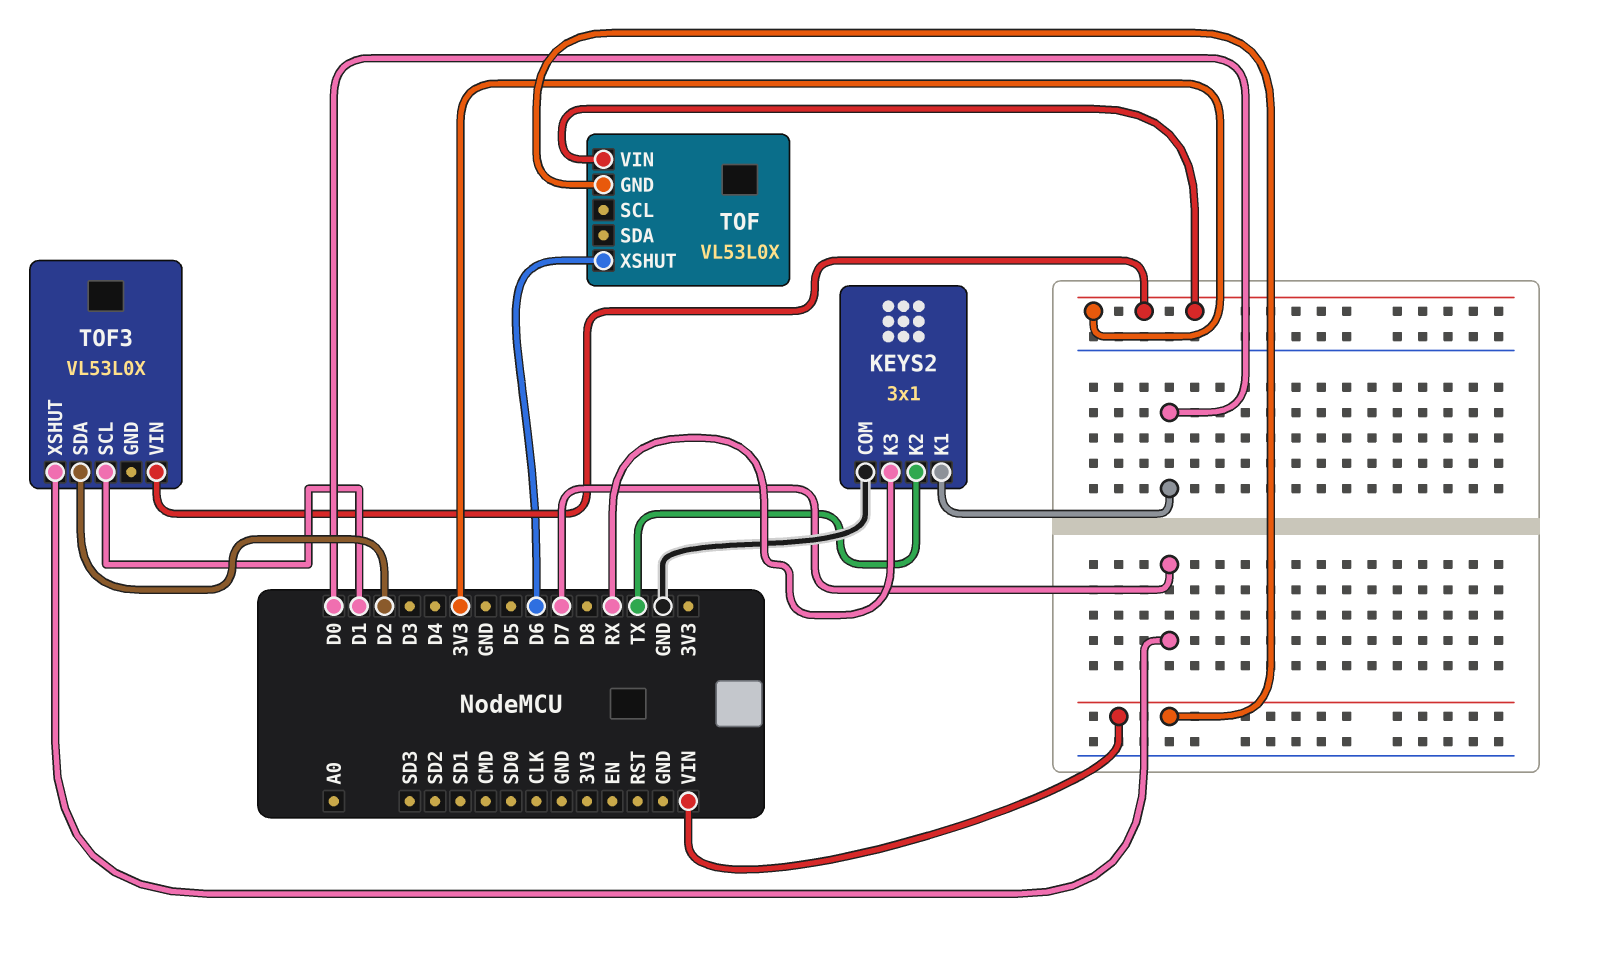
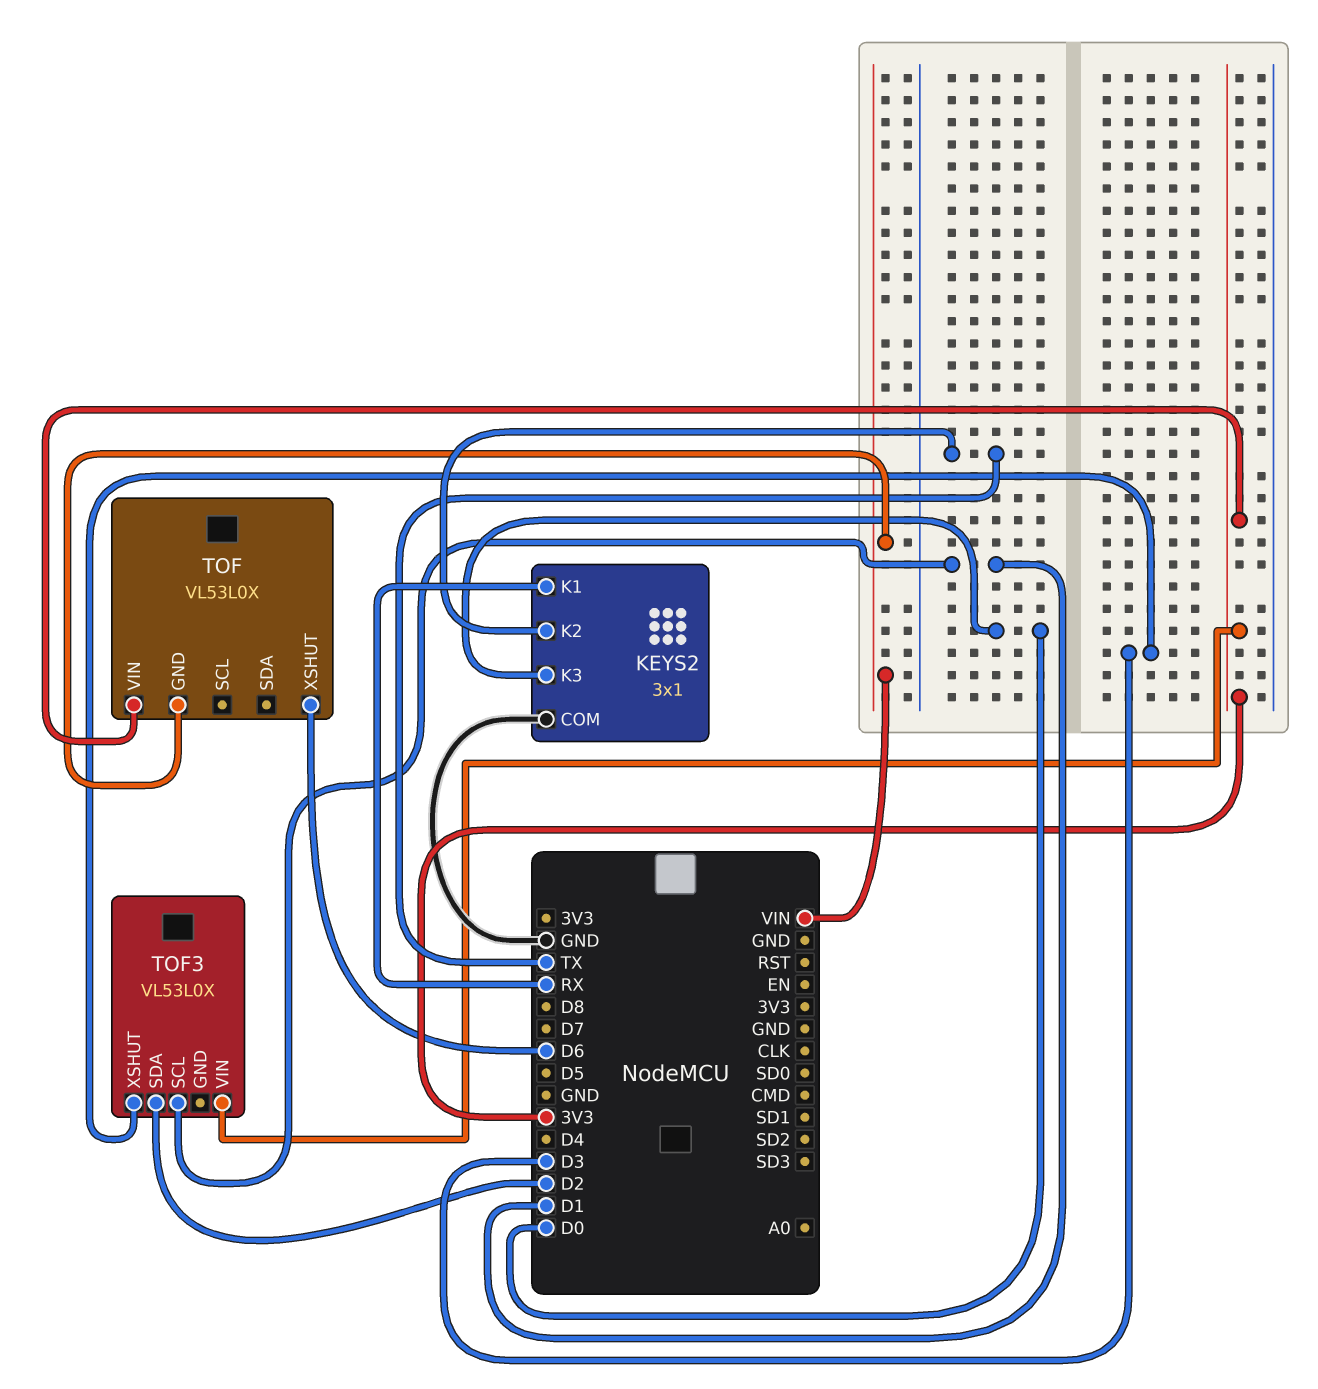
KEYS2 pin K1: D0 -> RX
KEYS2 pin K3: RX -> D0
TOF3 pin XSHUT: D7 -> D3

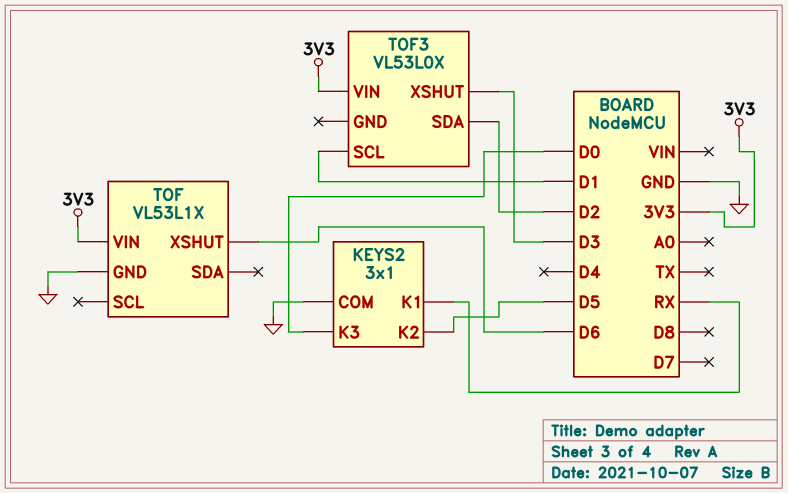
KEYS2 pin K2: TX -> D5
TOF: VL53L0X -> VL53L1X
TOF pin GND: VIN -> GND

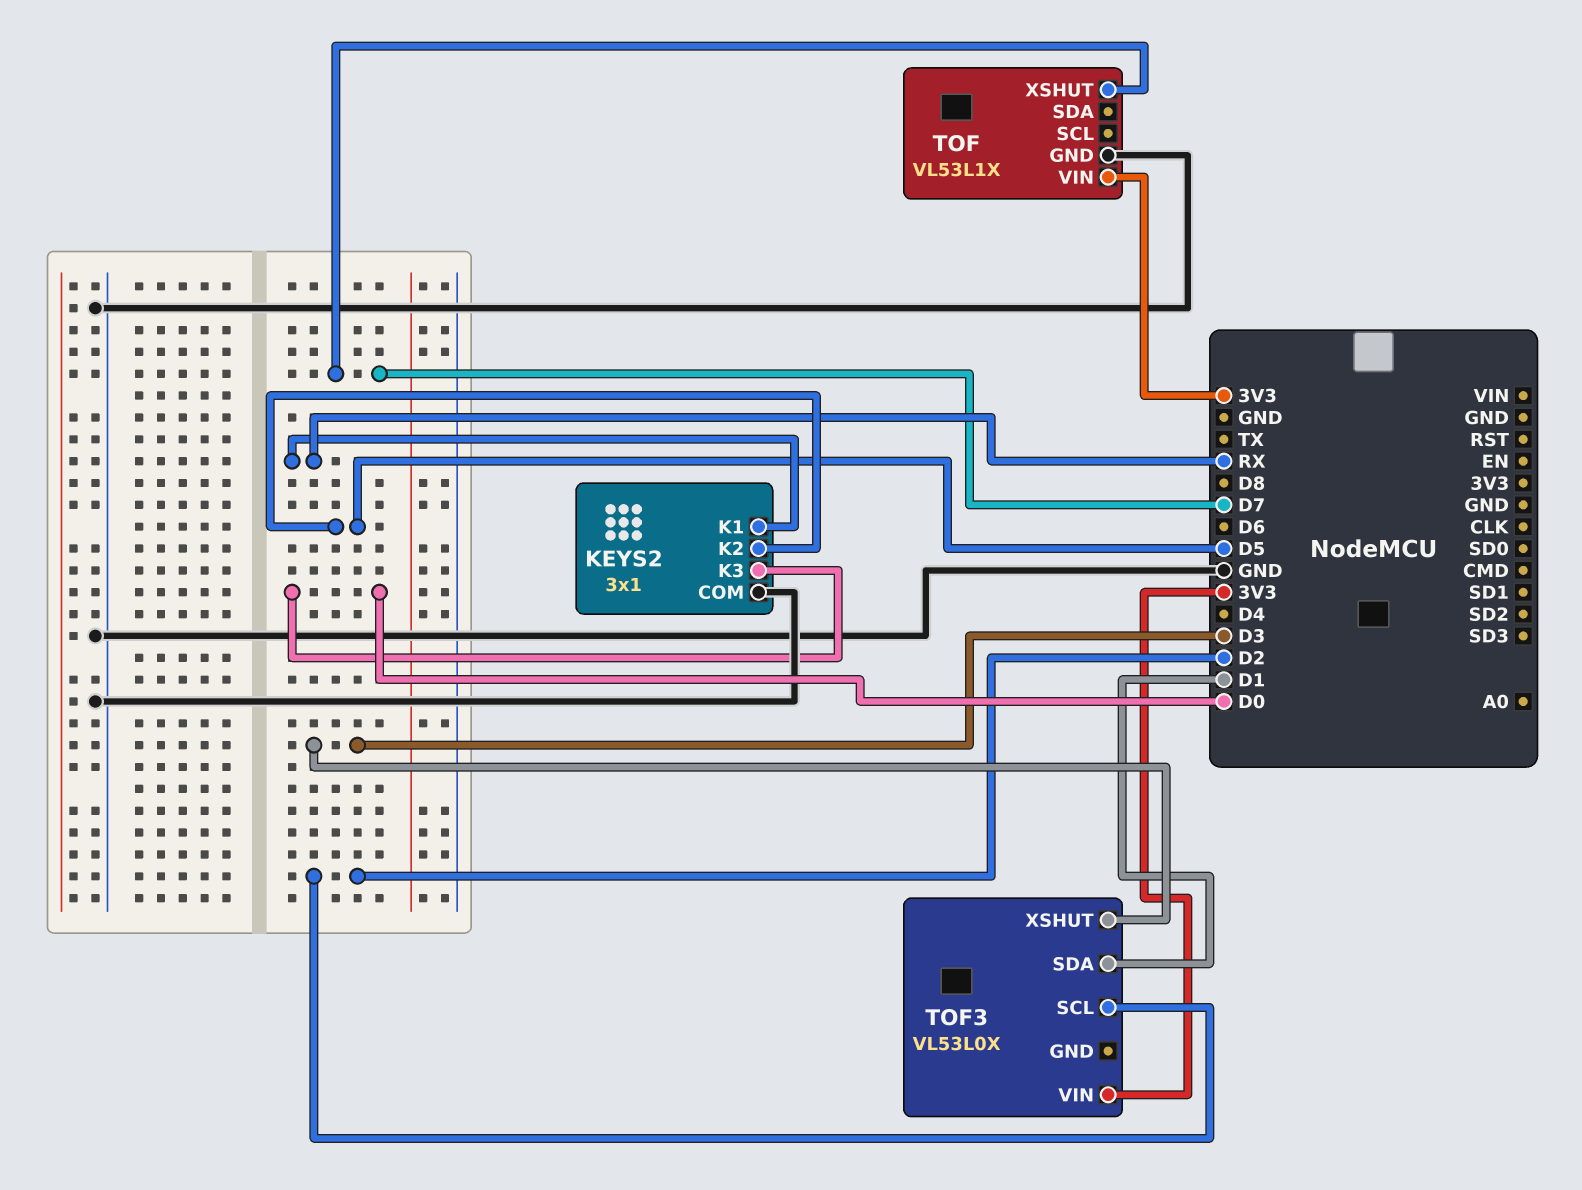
TOF pin XSHUT: D6 -> D7
TOF3 pin SCL: D1 -> D2
TOF3 pin SDA: D2 -> D1

